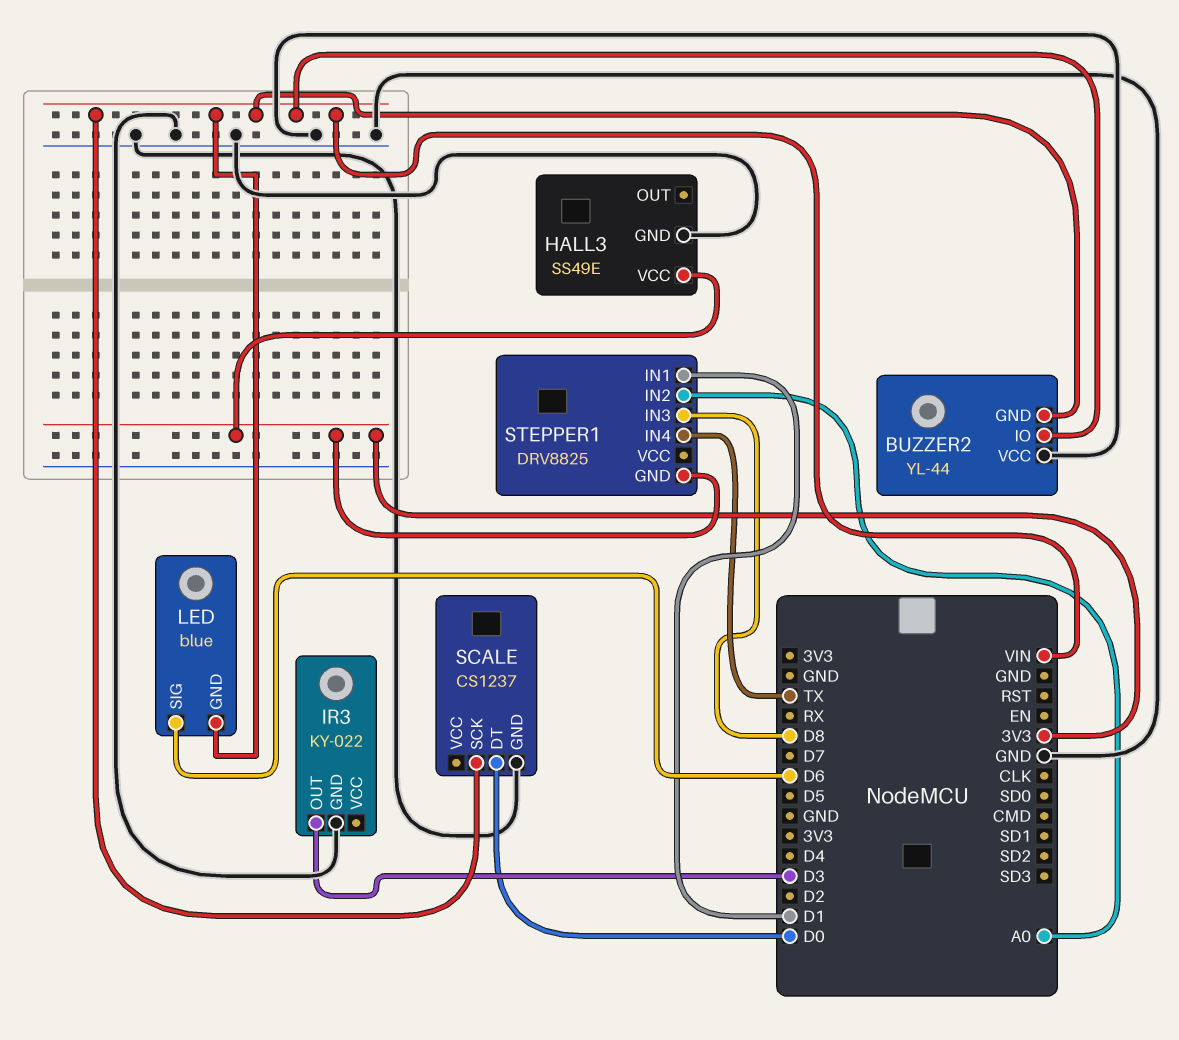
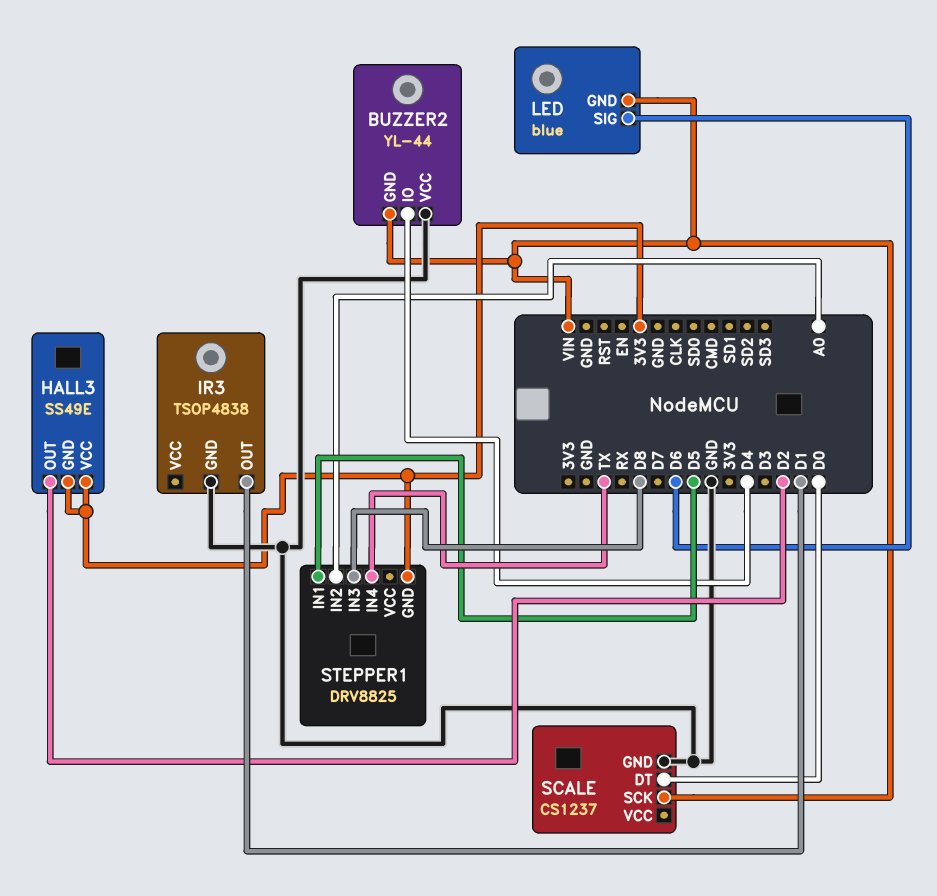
BUZZER2 pin IO: VIN -> D4
HALL3 pin GND: GND -> 3V3
HALL3 pin OUT: none -> D2
IR3: KY-022 -> TSOP4838
IR3 pin OUT: D3 -> D1
STEPPER1 pin IN1: D1 -> D5

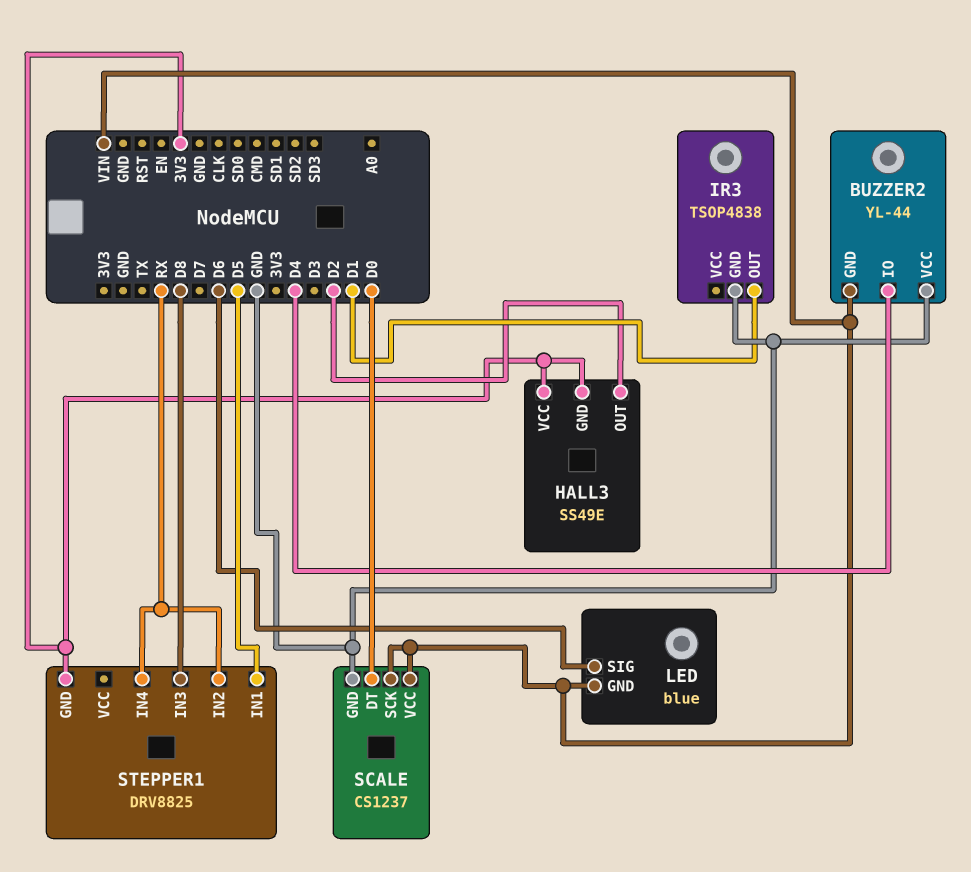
SCALE pin VCC: none -> VIN
STEPPER1 pin IN2: A0 -> RX
STEPPER1 pin IN4: TX -> RX

